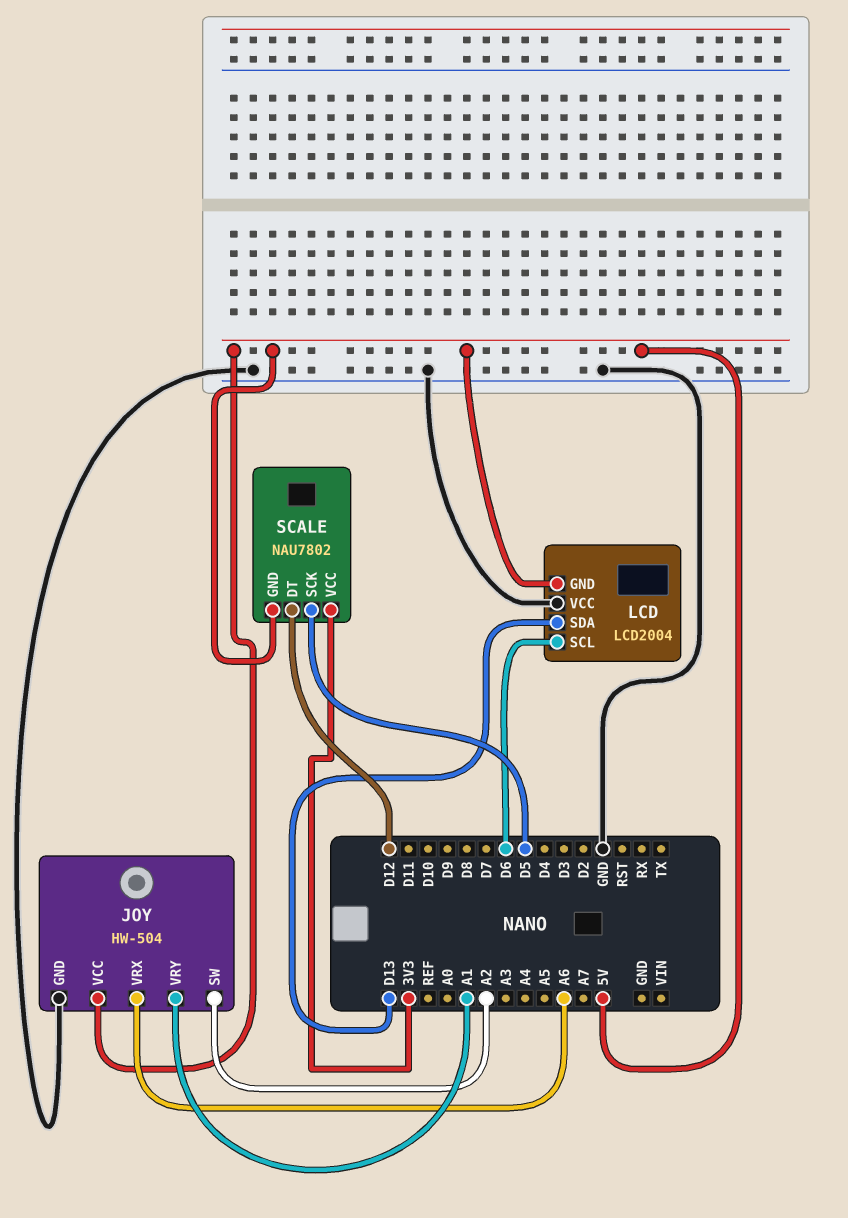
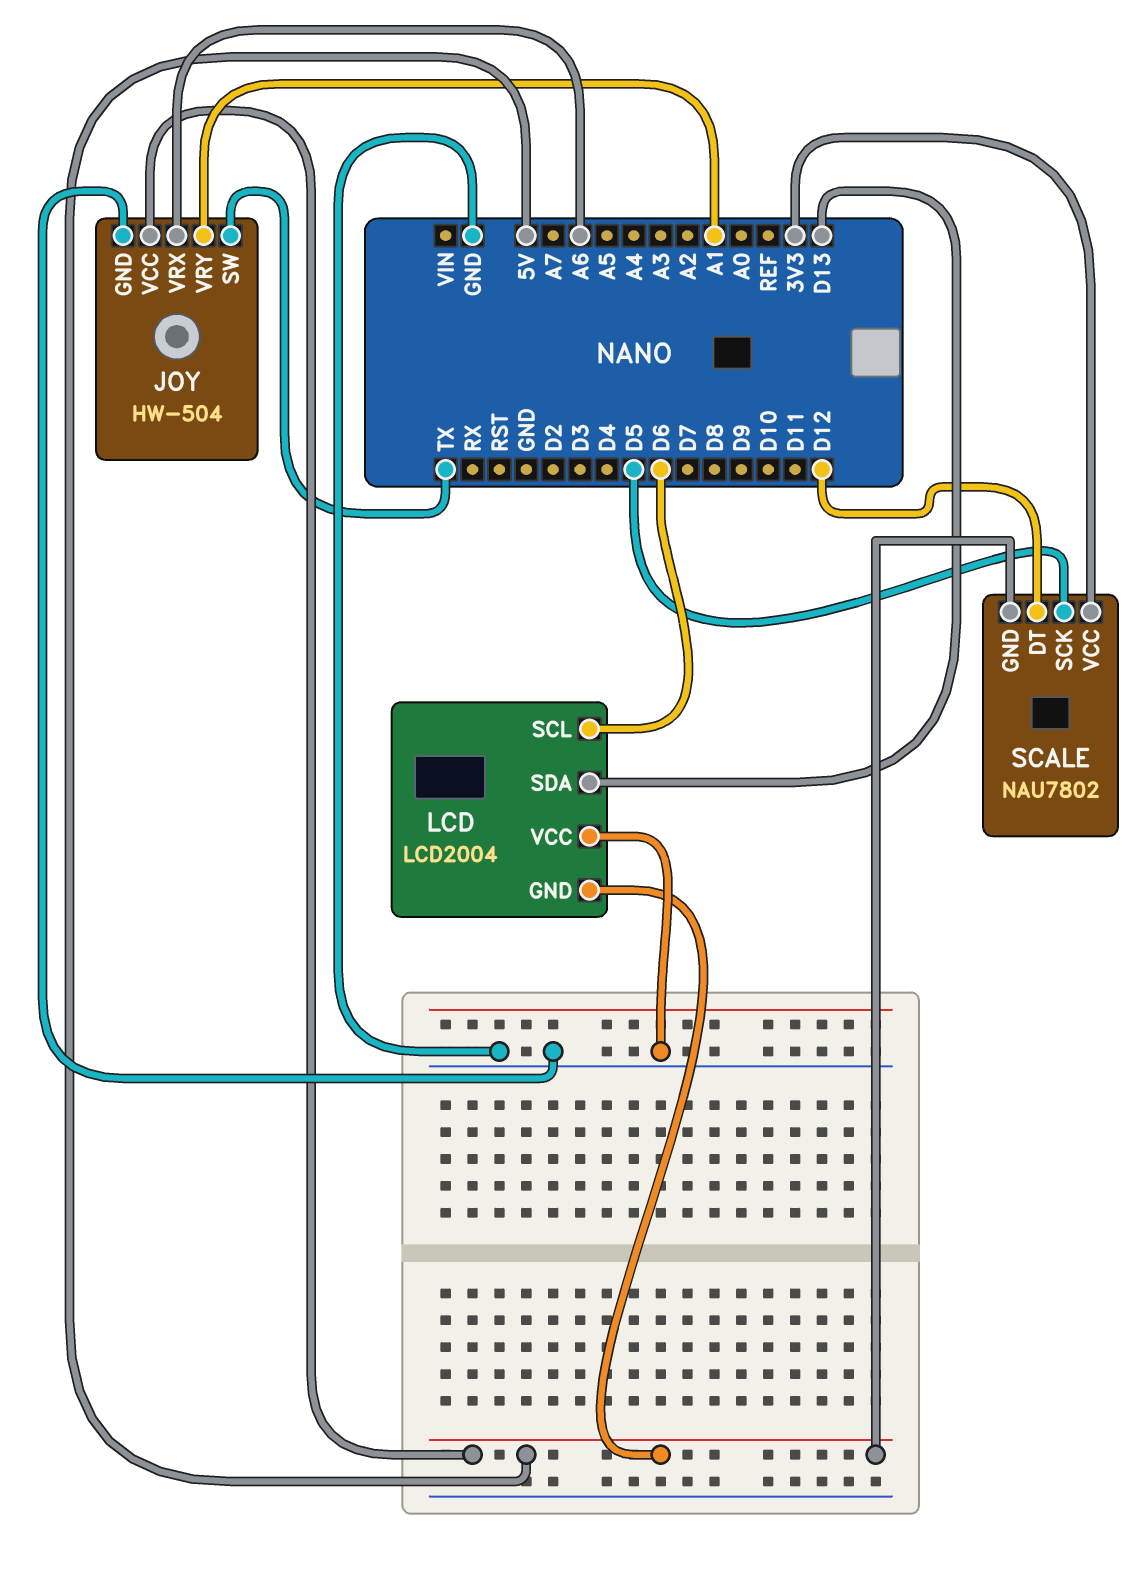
JOY pin SW: A2 -> TX

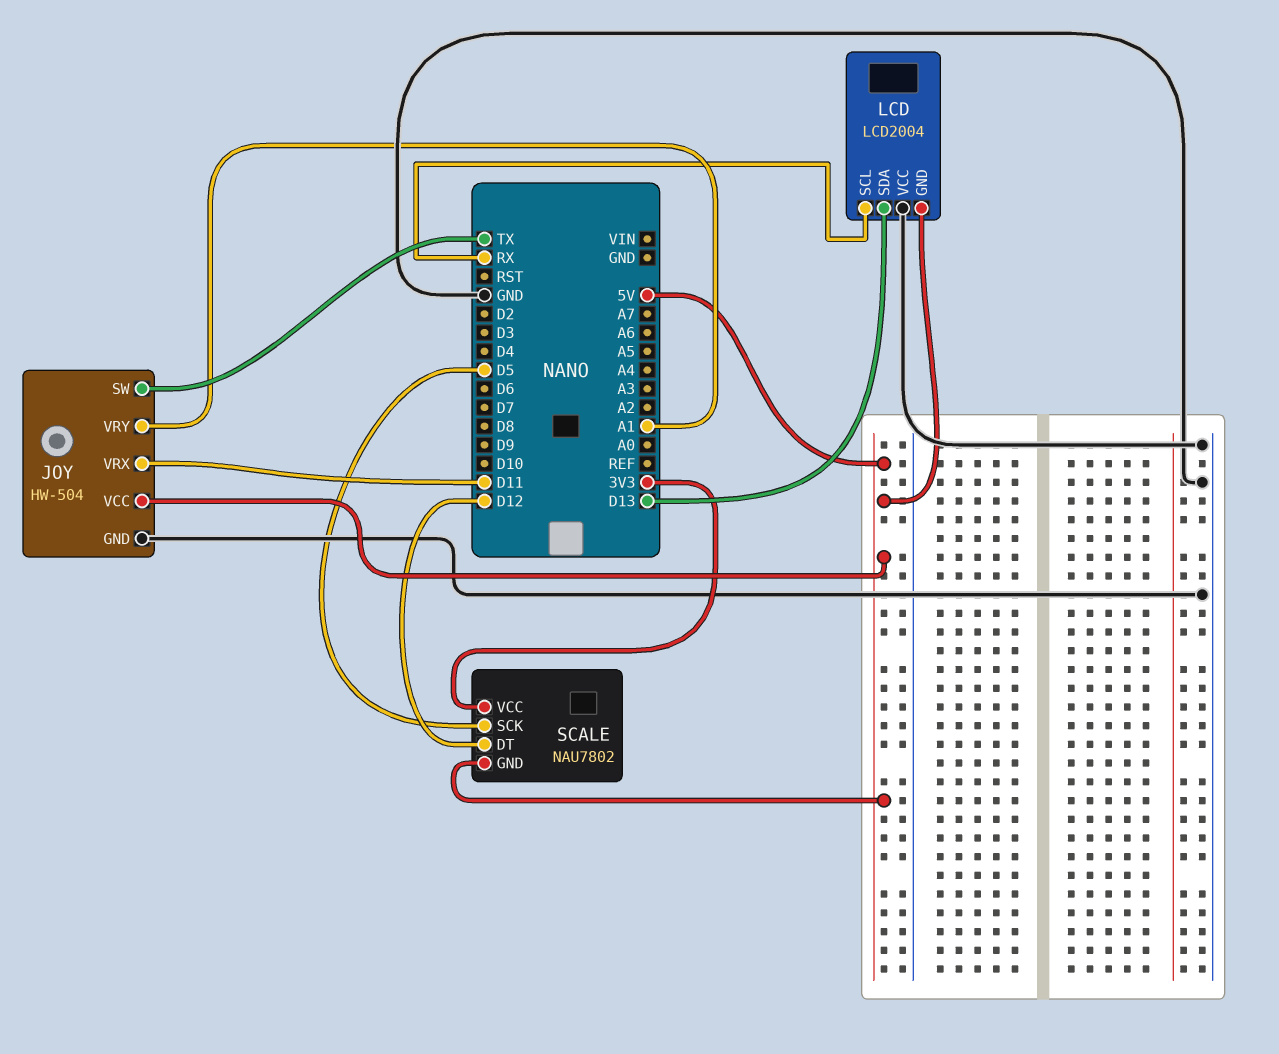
JOY pin VRX: A6 -> D11
LCD pin SCL: D6 -> RX

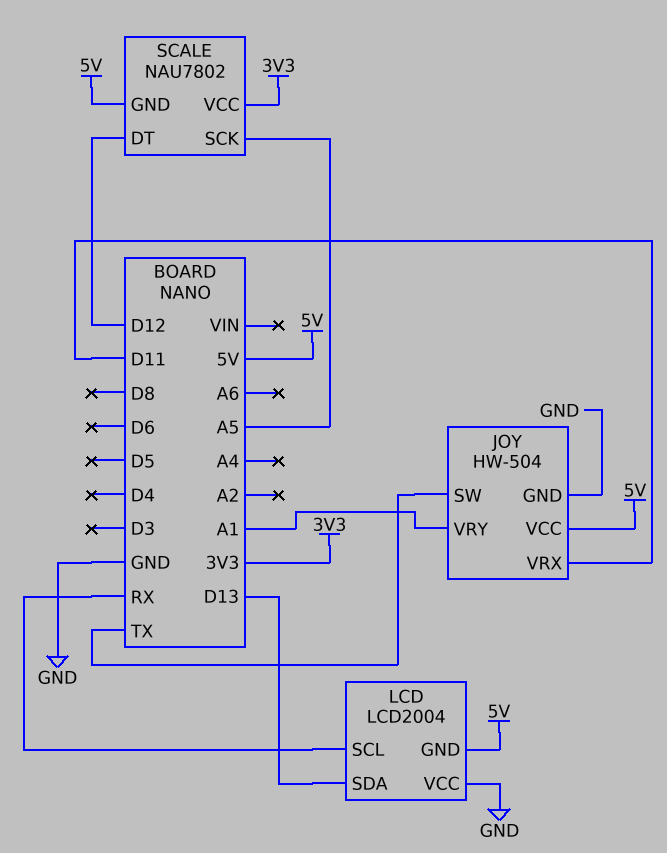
SCALE pin SCK: D5 -> A5

